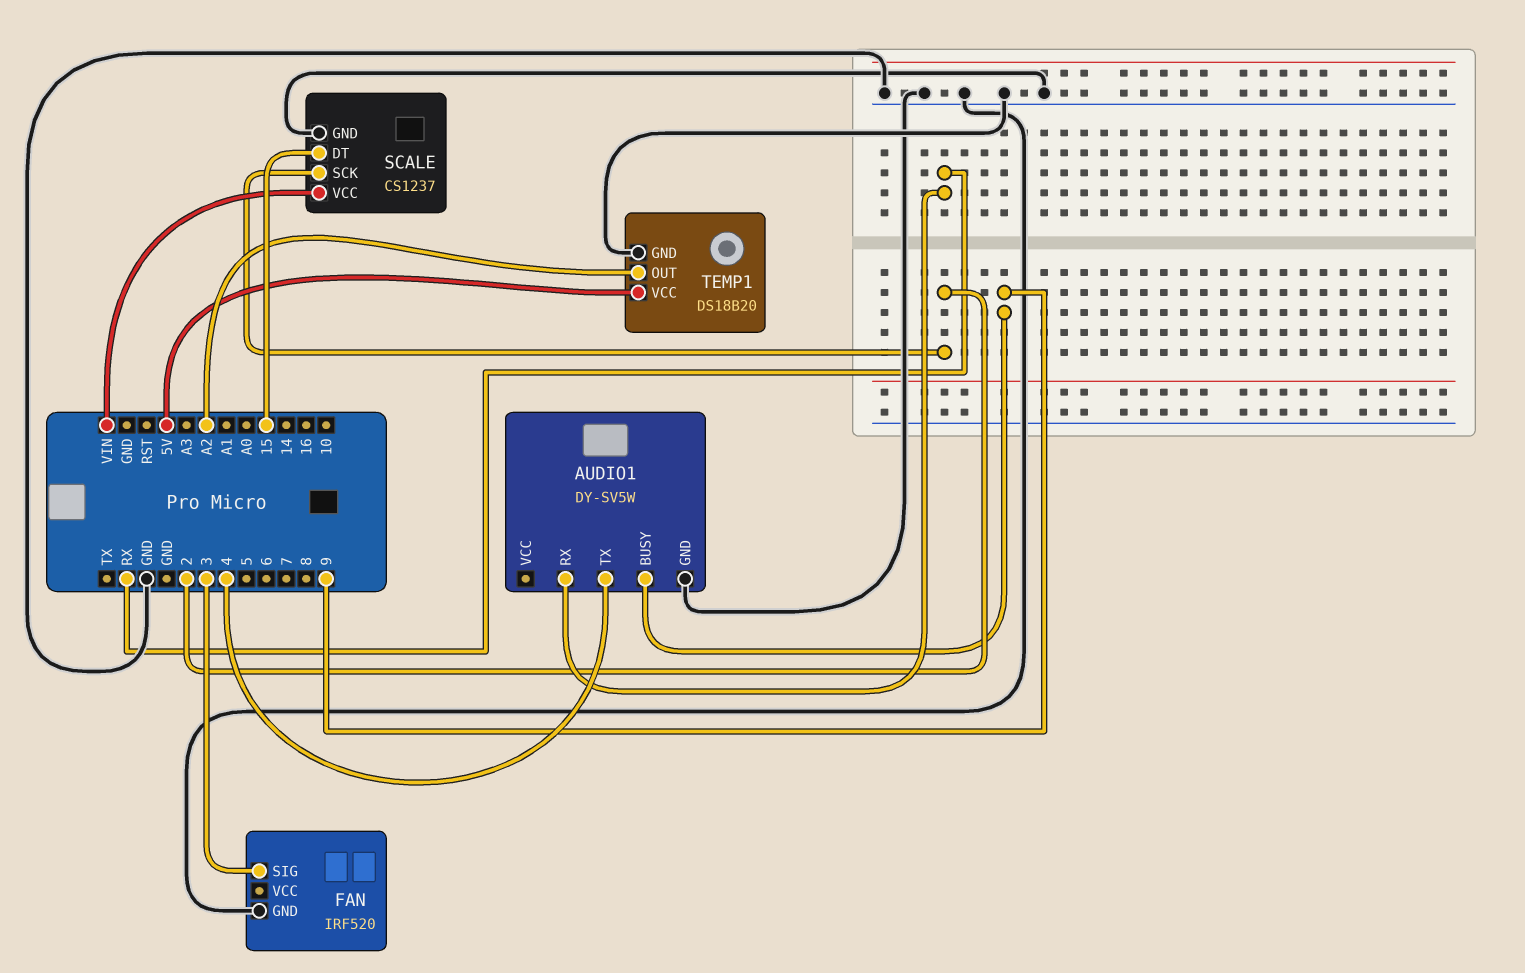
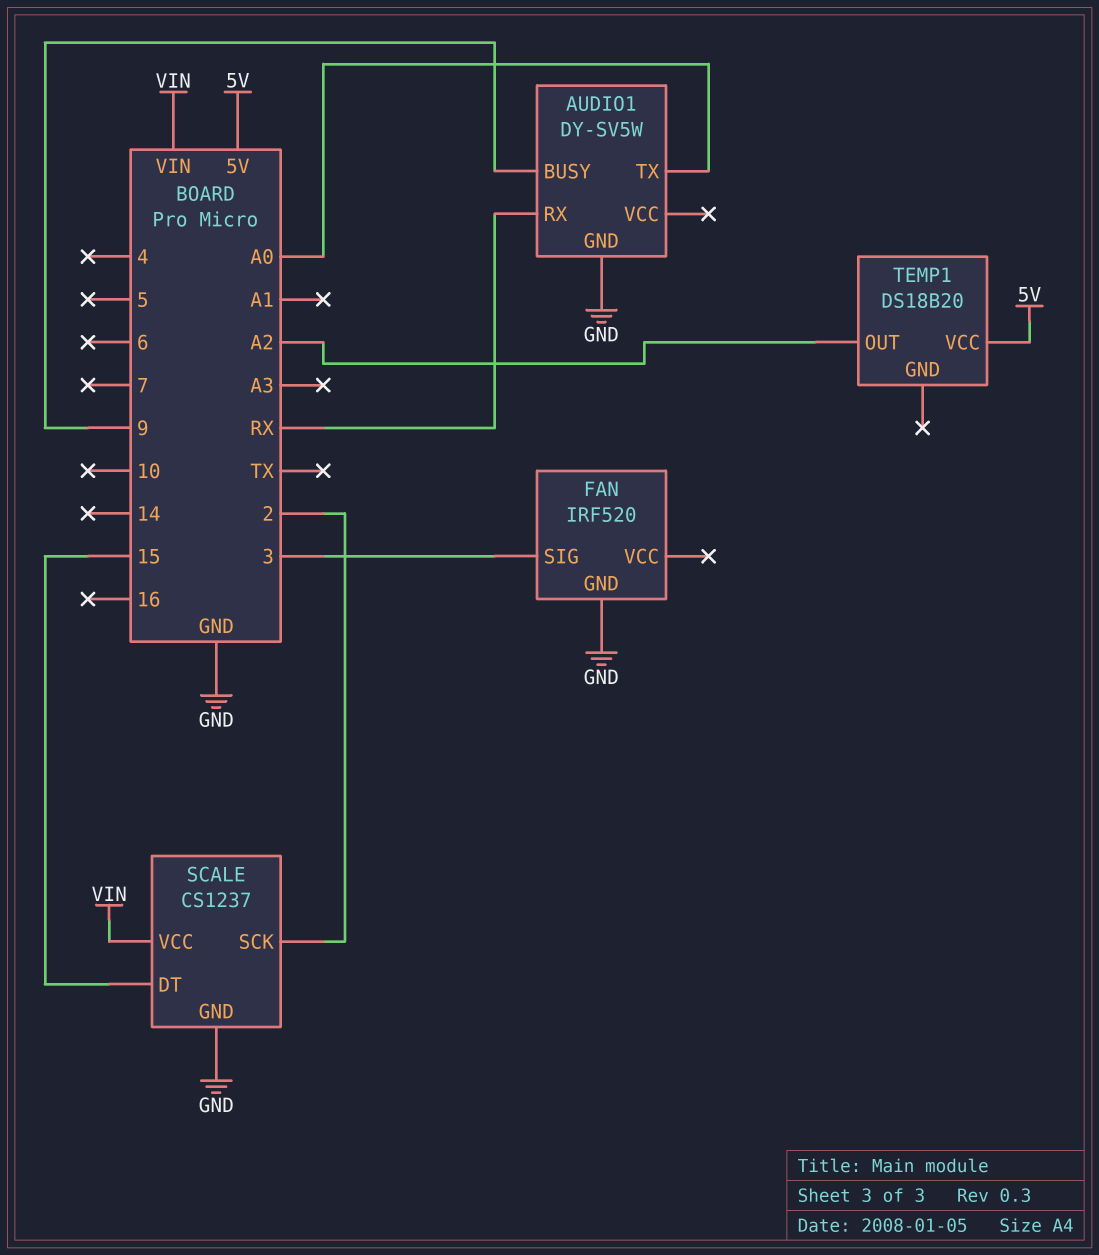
AUDIO1 pin TX: 4 -> A0
TEMP1 pin GND: GND -> none

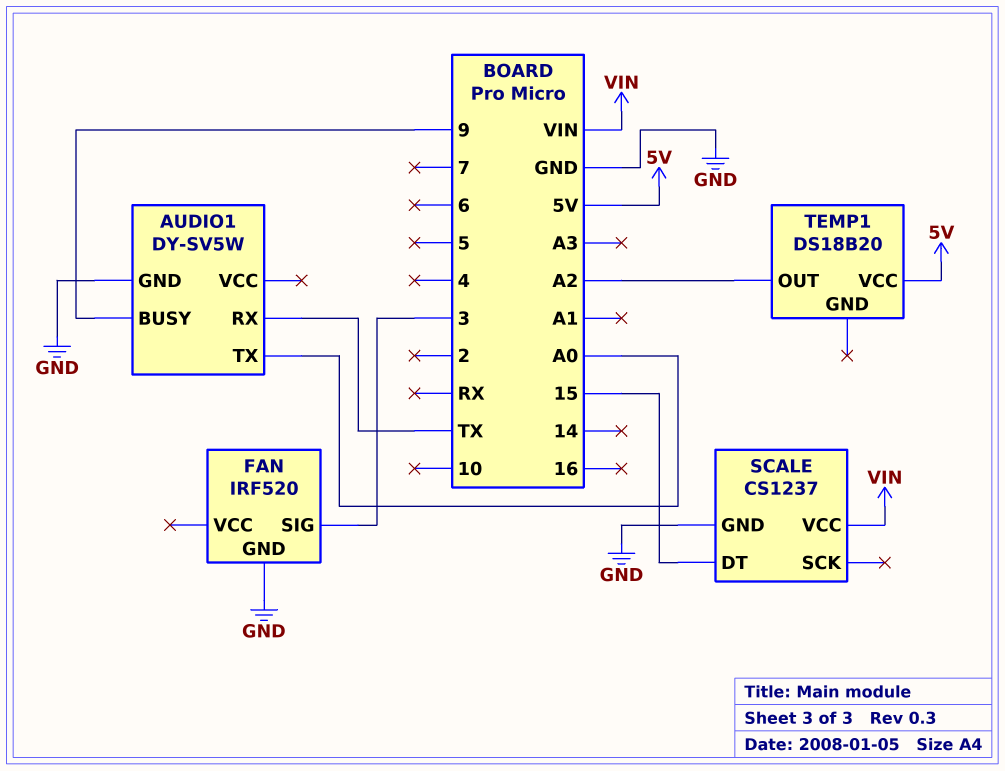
AUDIO1 pin RX: RX -> TX
SCALE pin SCK: 2 -> none

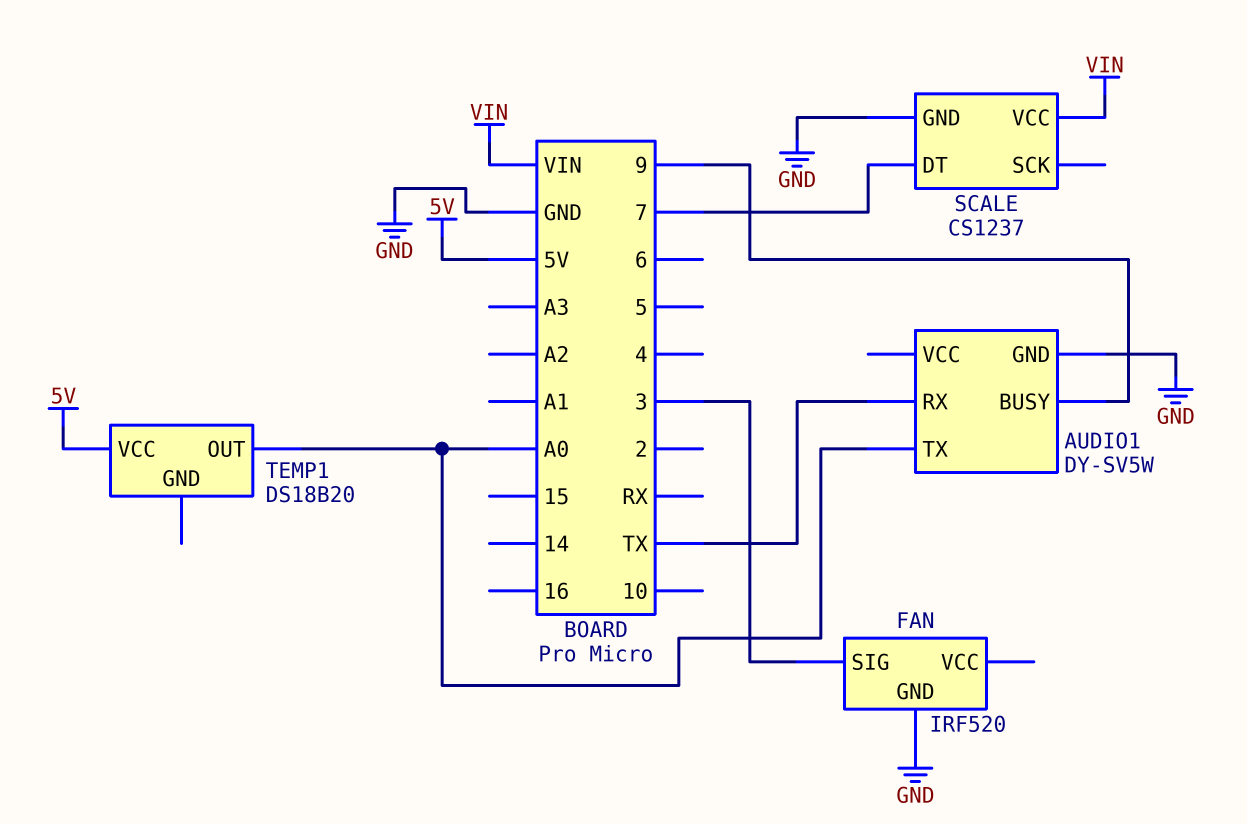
SCALE pin DT: 15 -> 7
TEMP1 pin OUT: A2 -> A0

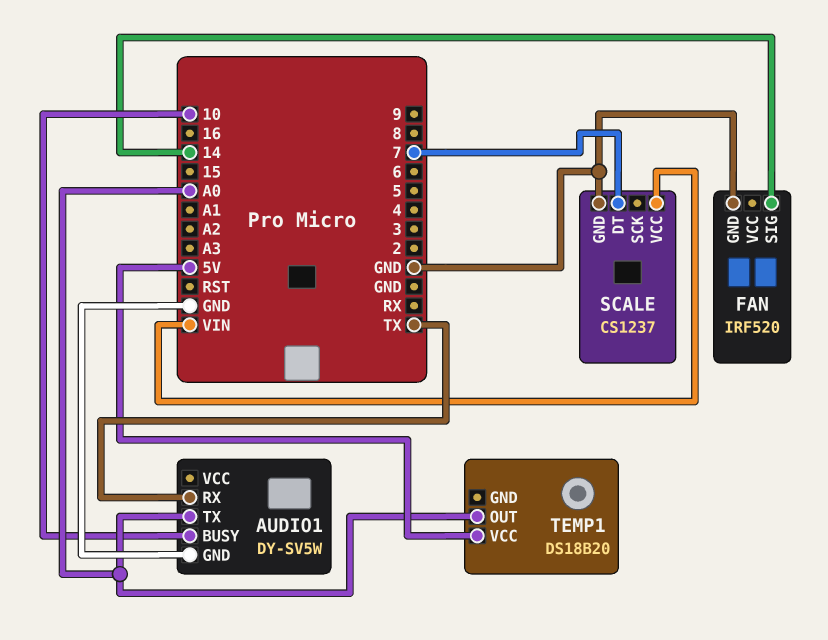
AUDIO1 pin BUSY: 9 -> 10
FAN pin SIG: 3 -> 14

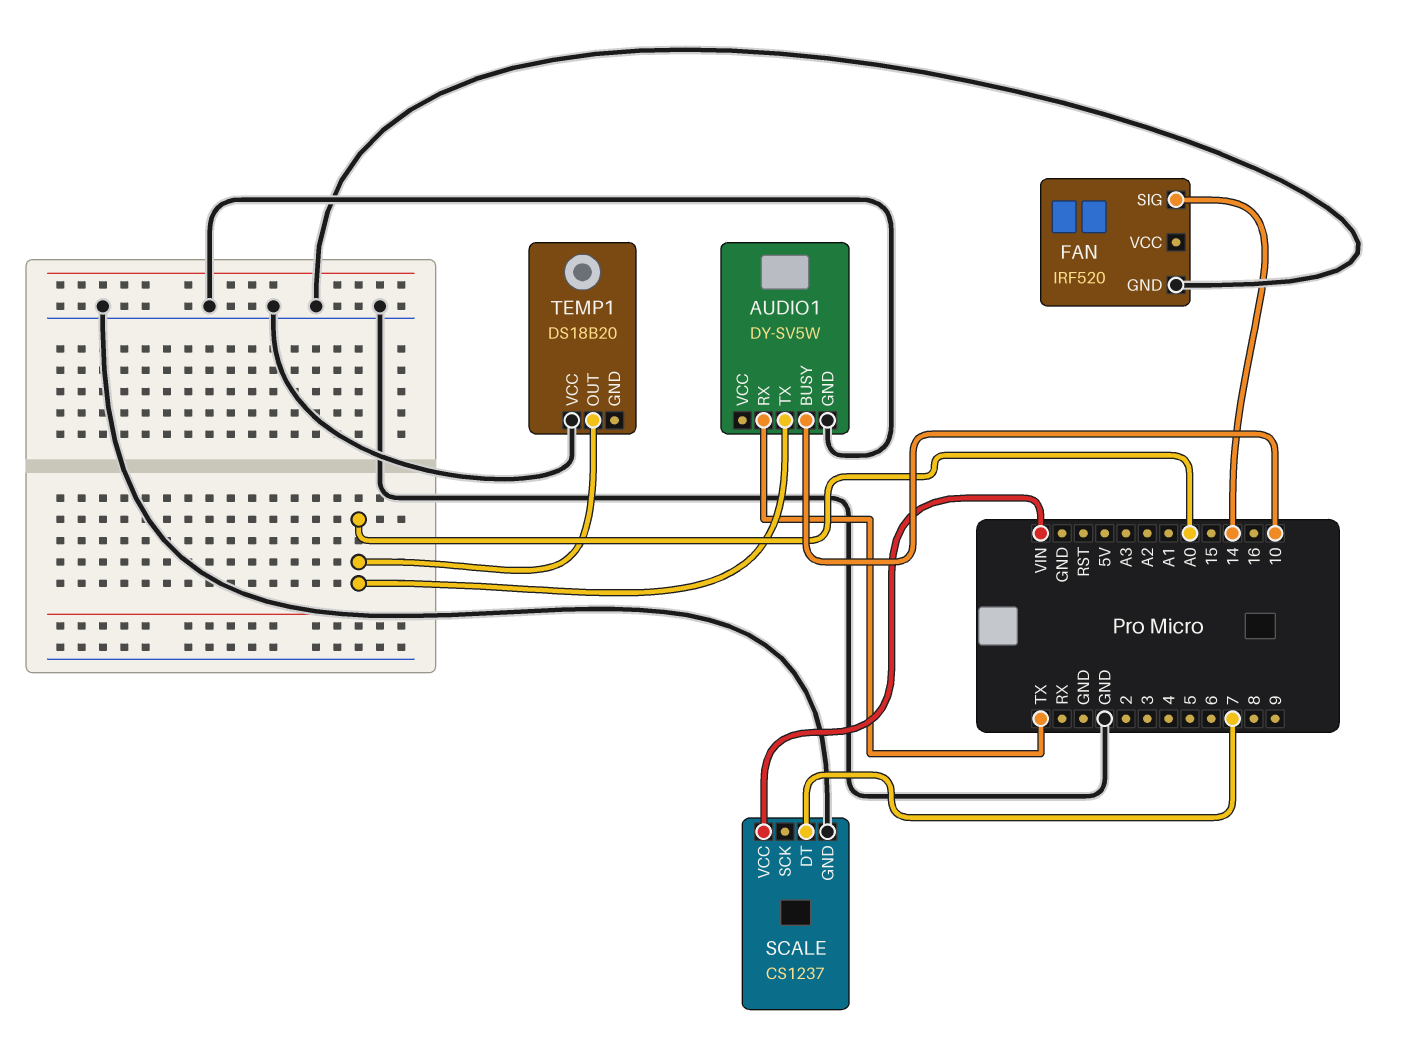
TEMP1 pin VCC: 5V -> GND

